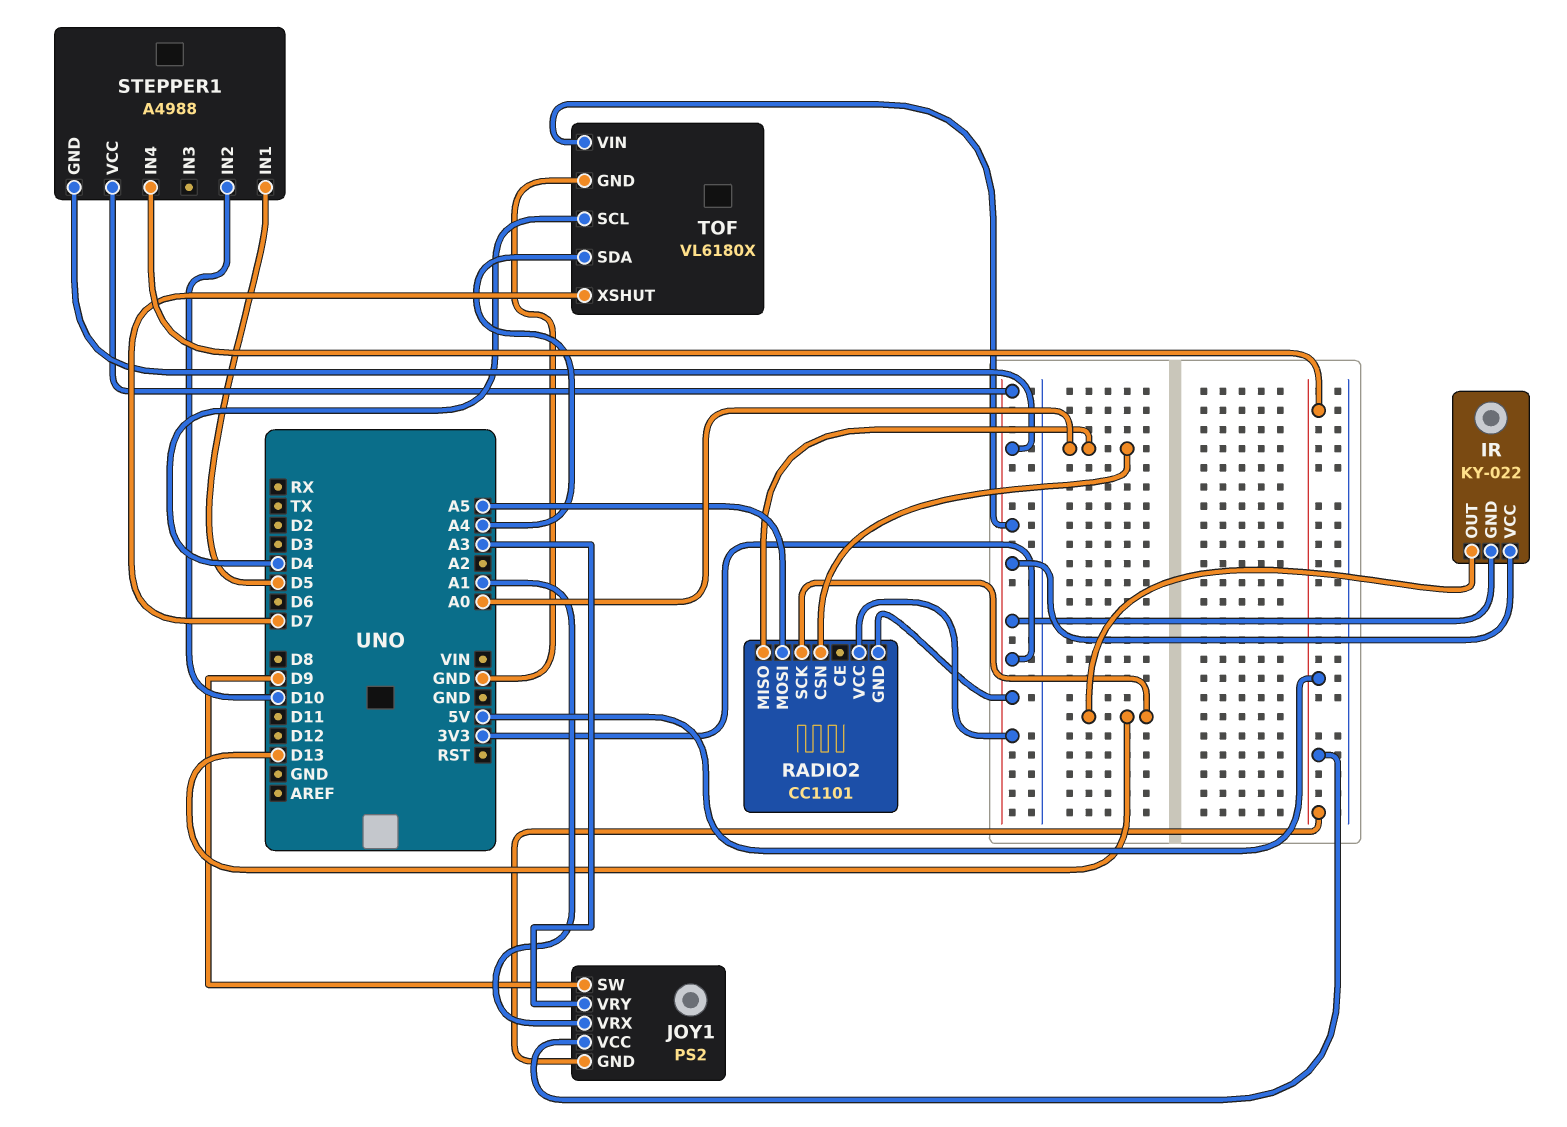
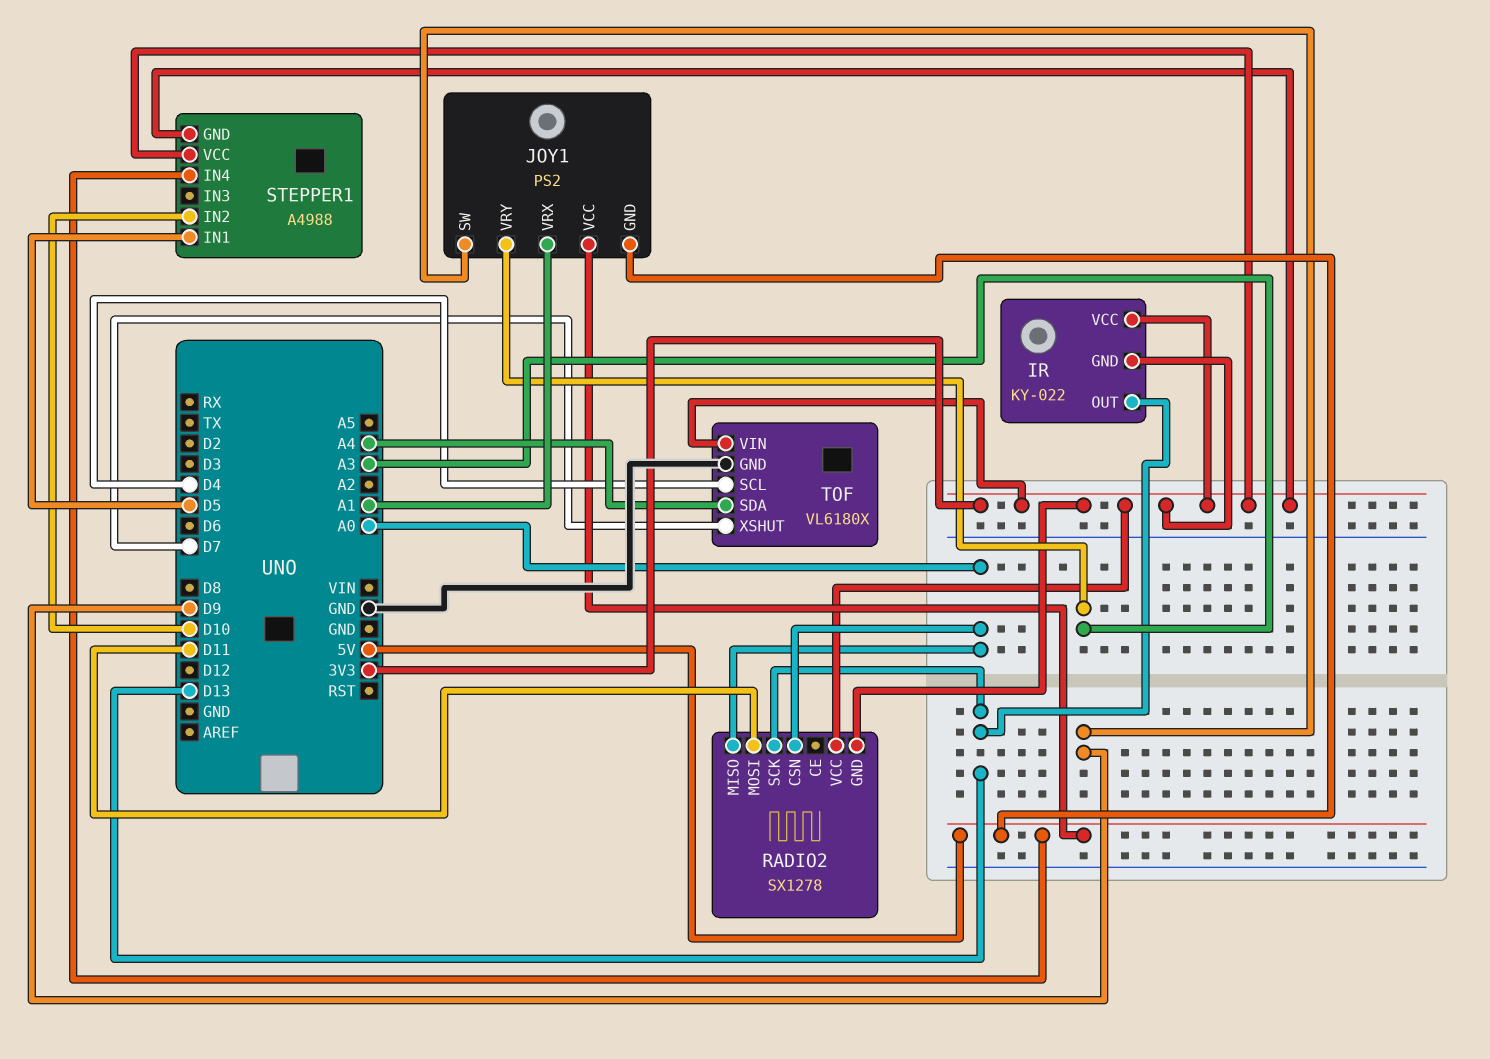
RADIO2: CC1101 -> SX1278
RADIO2 pin MOSI: A5 -> D11

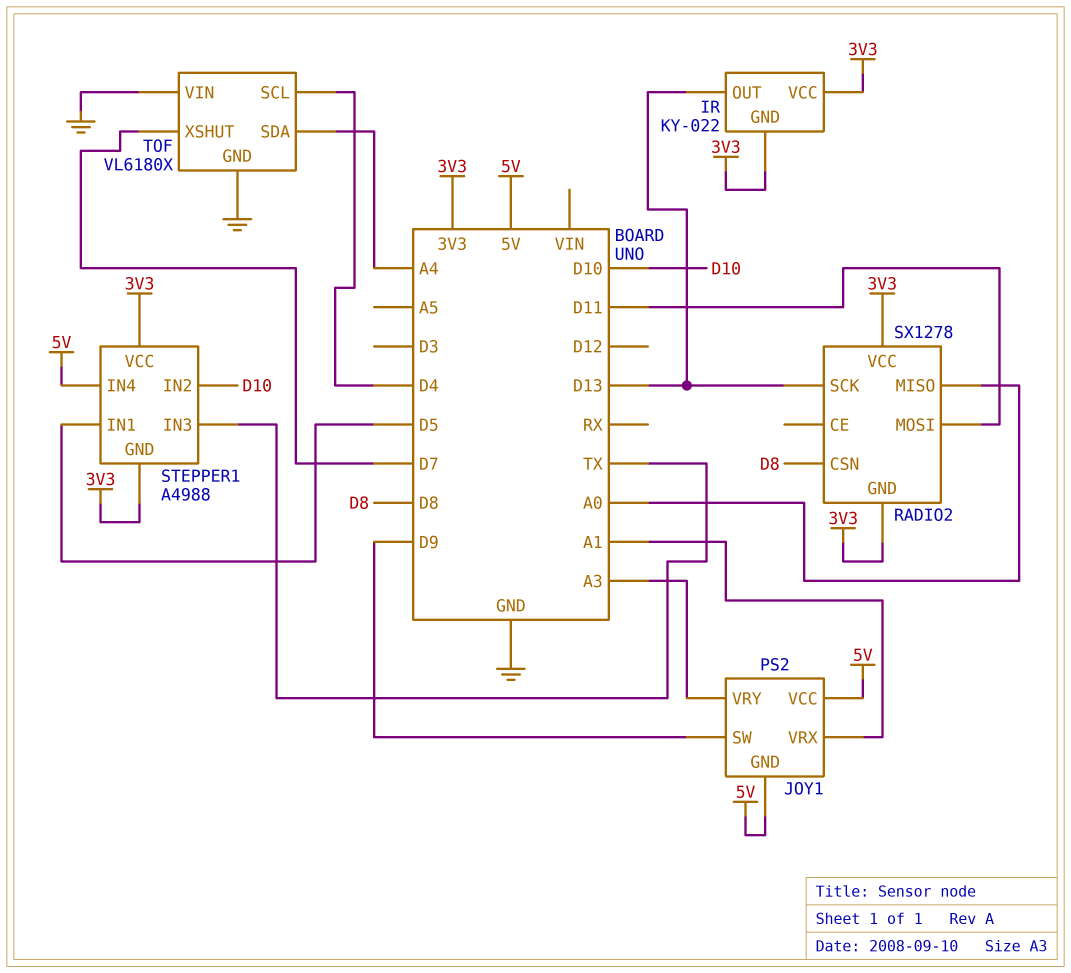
RADIO2 pin CSN: A0 -> D8
STEPPER1 pin IN3: none -> TX
TOF pin VIN: 3V3 -> GND

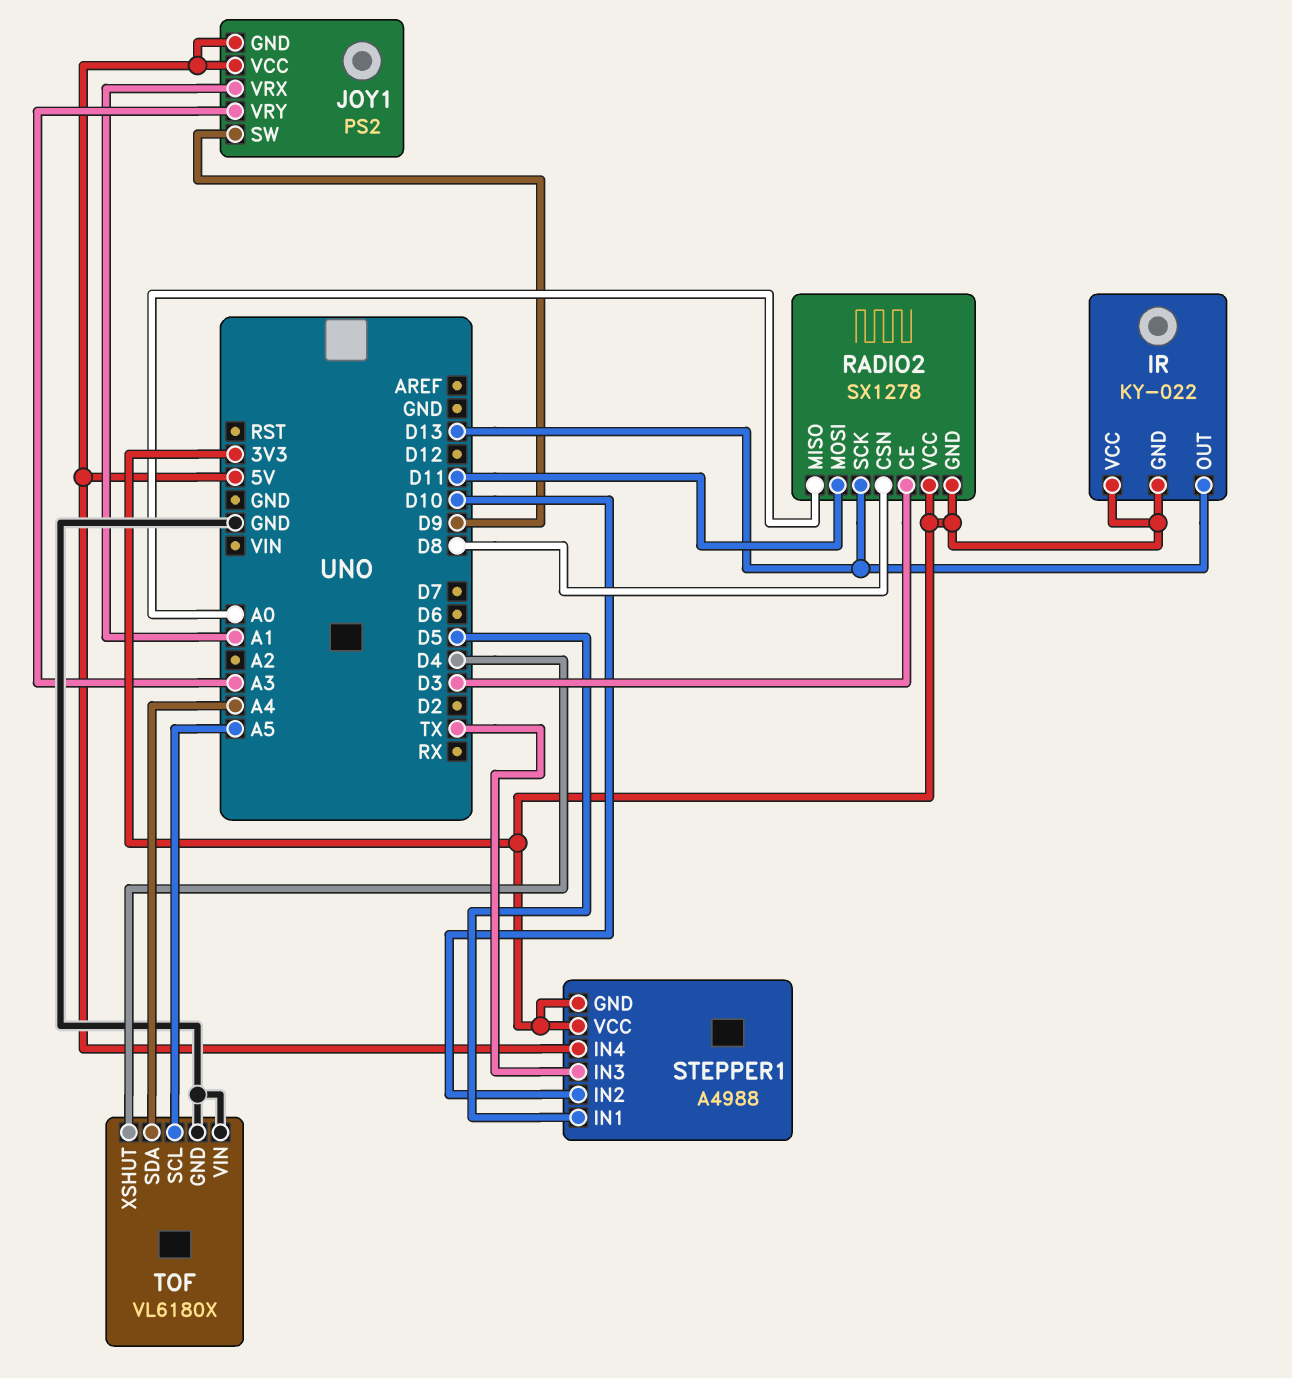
RADIO2 pin CE: none -> D3
TOF pin SCL: D4 -> A5
TOF pin XSHUT: D7 -> D4

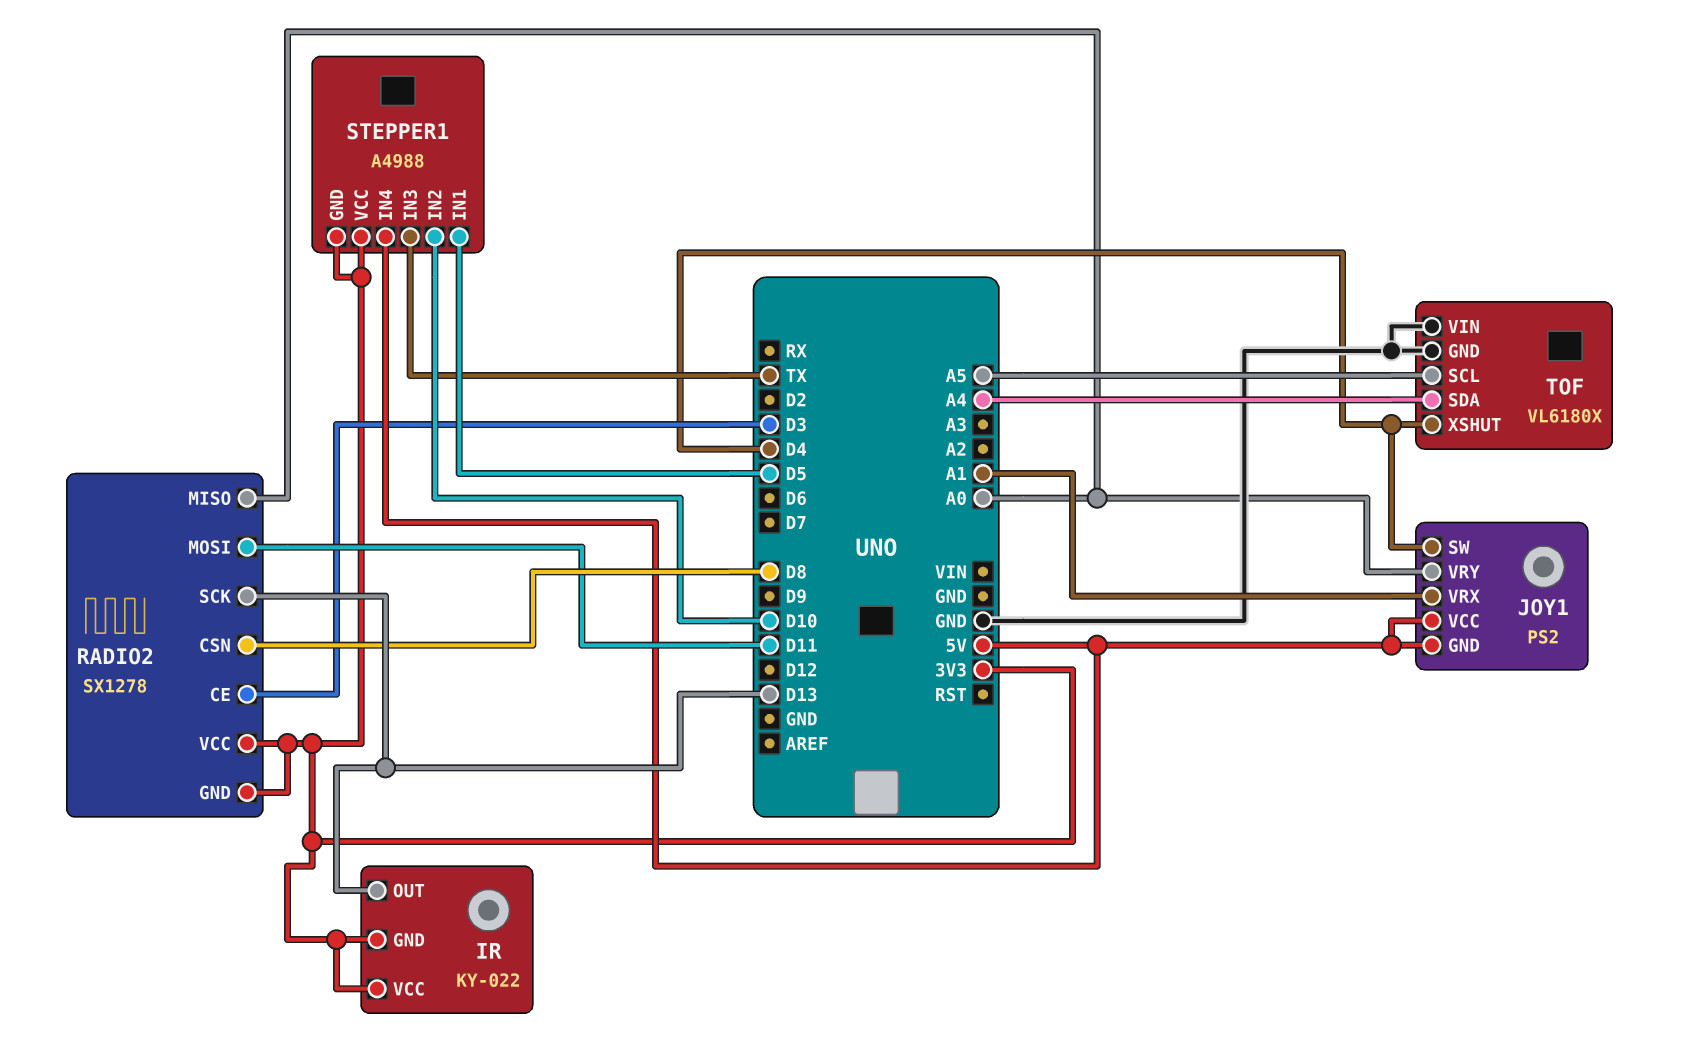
JOY1 pin SW: D9 -> D4
JOY1 pin VRY: A3 -> A0

